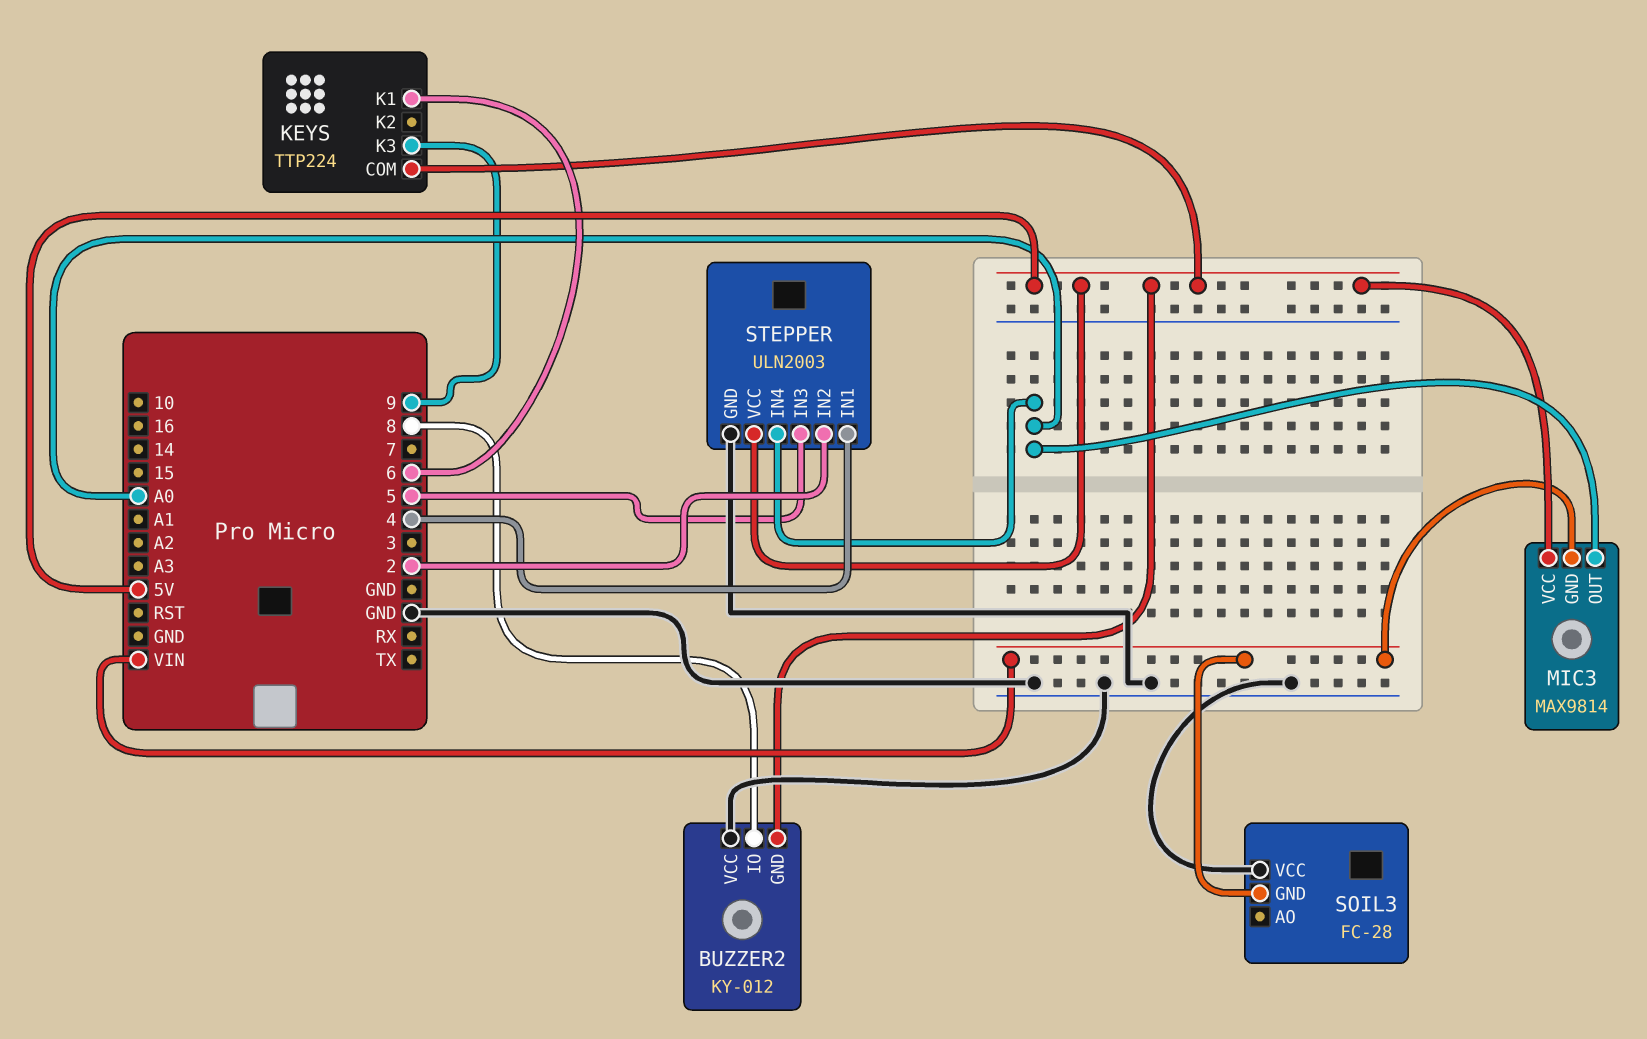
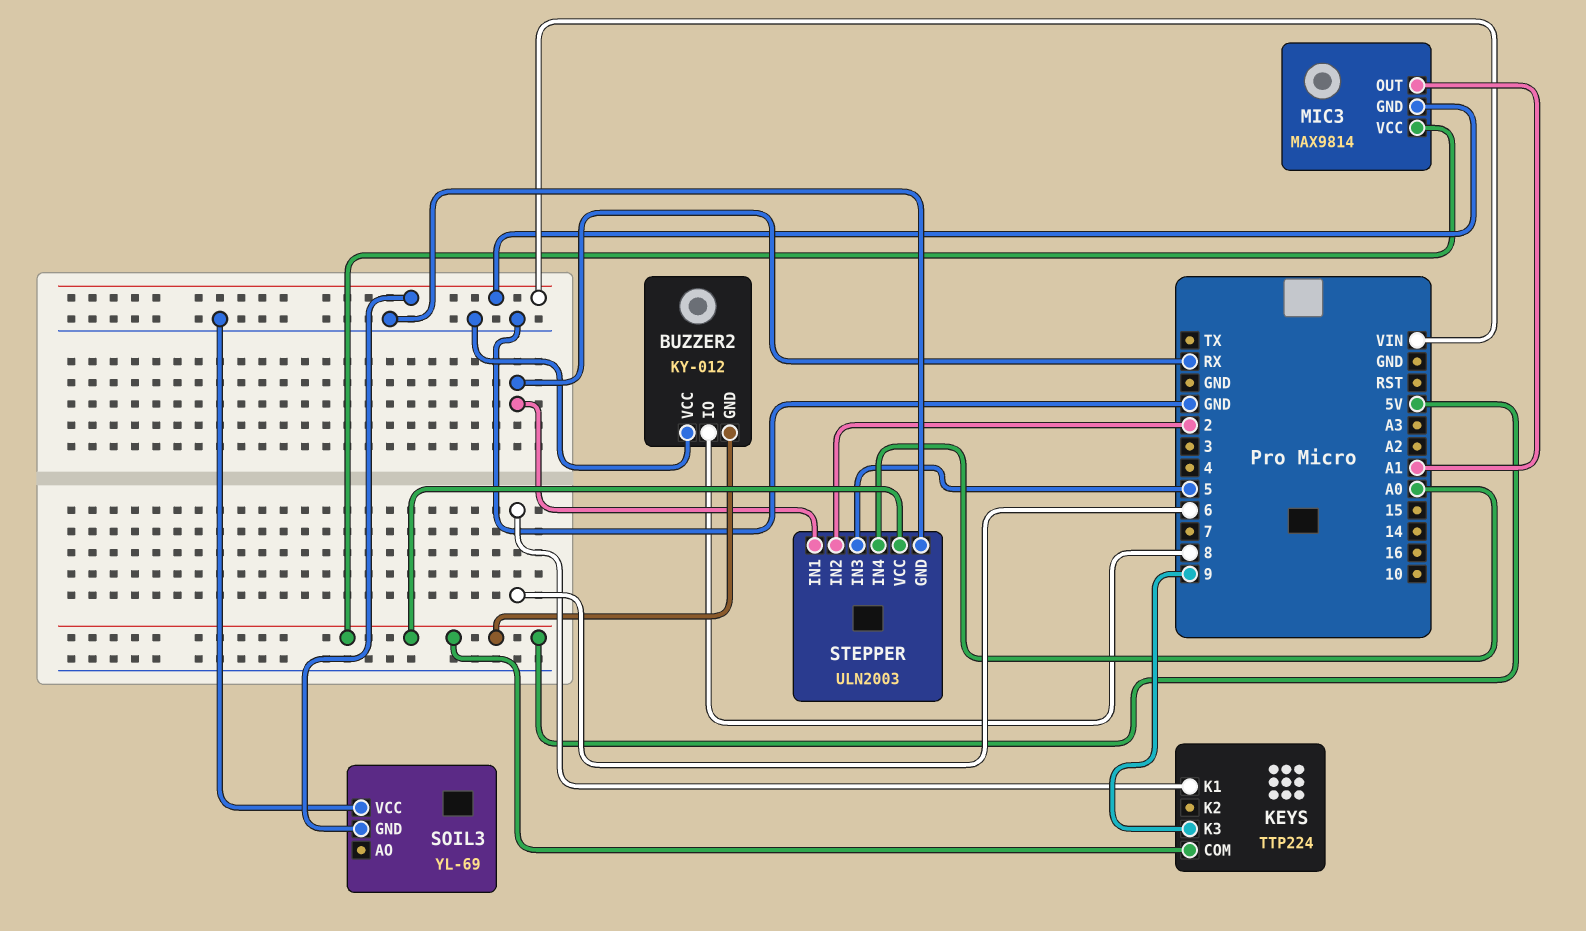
MIC3 pin OUT: A0 -> A1
SOIL3: FC-28 -> YL-69
STEPPER pin IN1: 4 -> RX

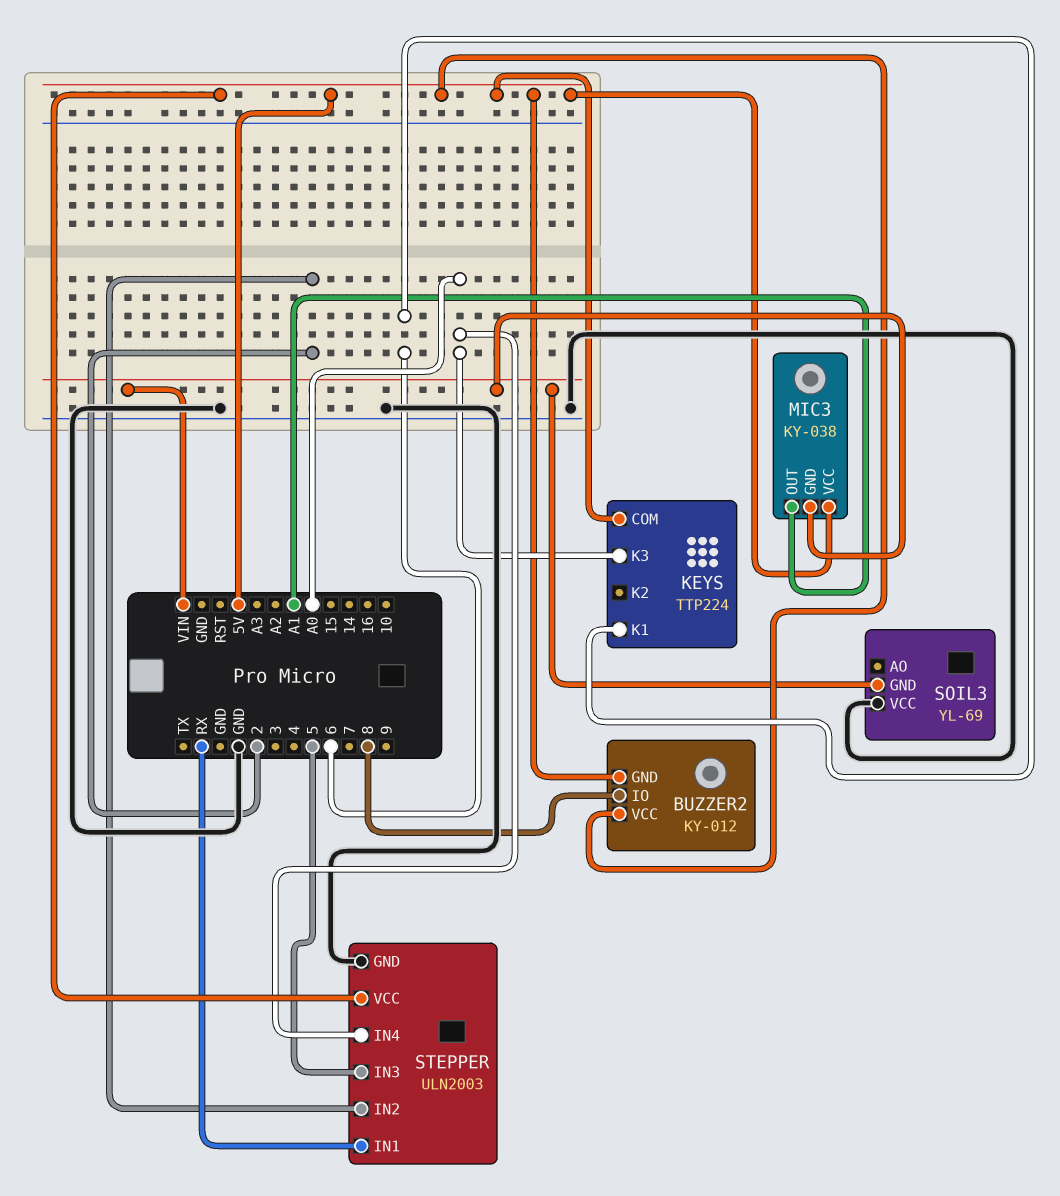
BUZZER2 pin VCC: GND -> 5V
KEYS pin K3: 9 -> A0
MIC3: MAX9814 -> KY-038

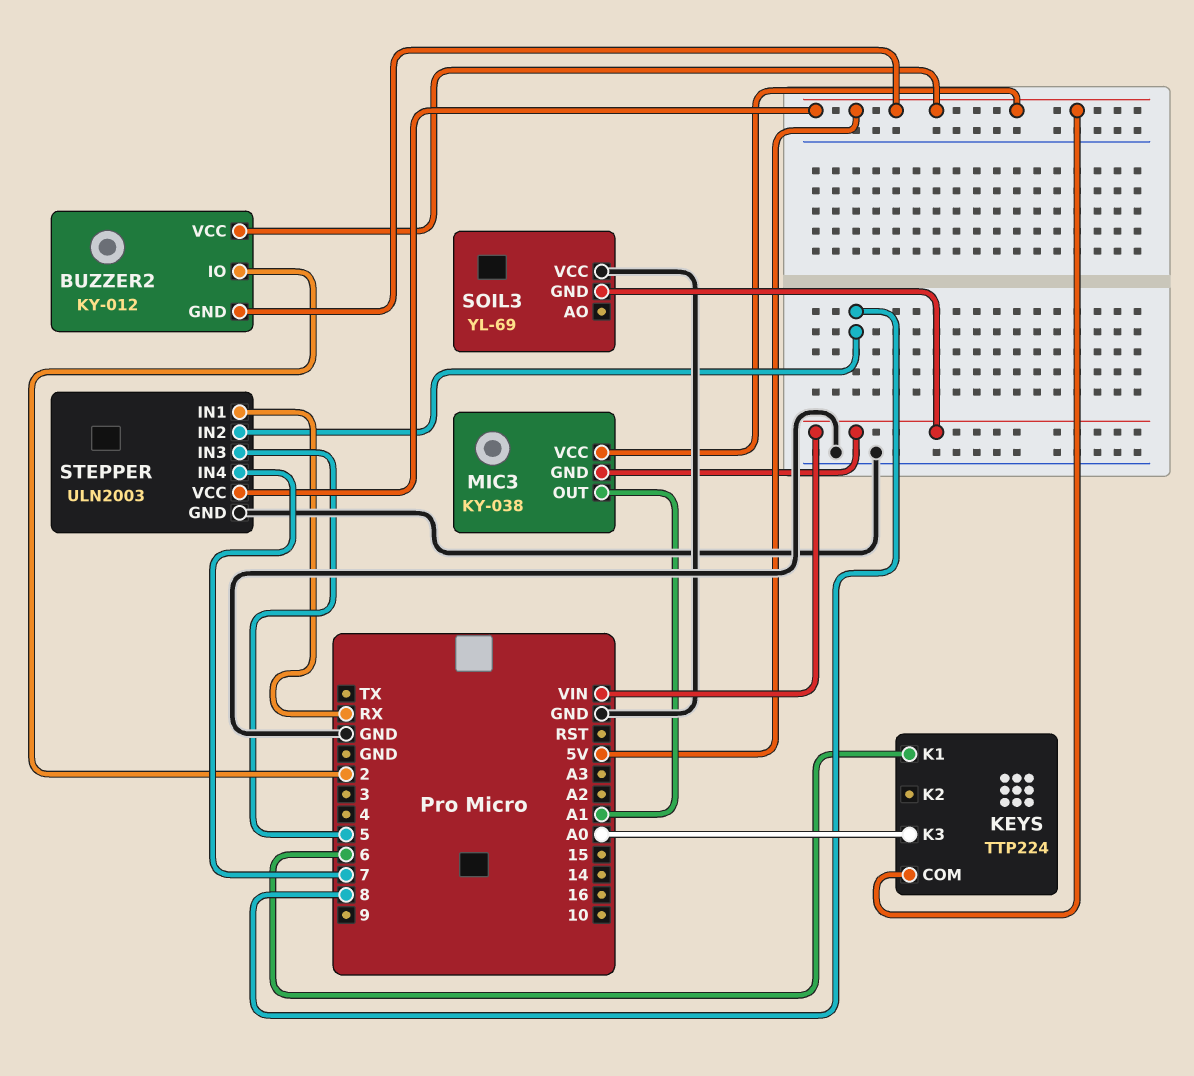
BUZZER2 pin IO: 8 -> 2
STEPPER pin IN2: 2 -> 8
STEPPER pin IN4: A0 -> 7

